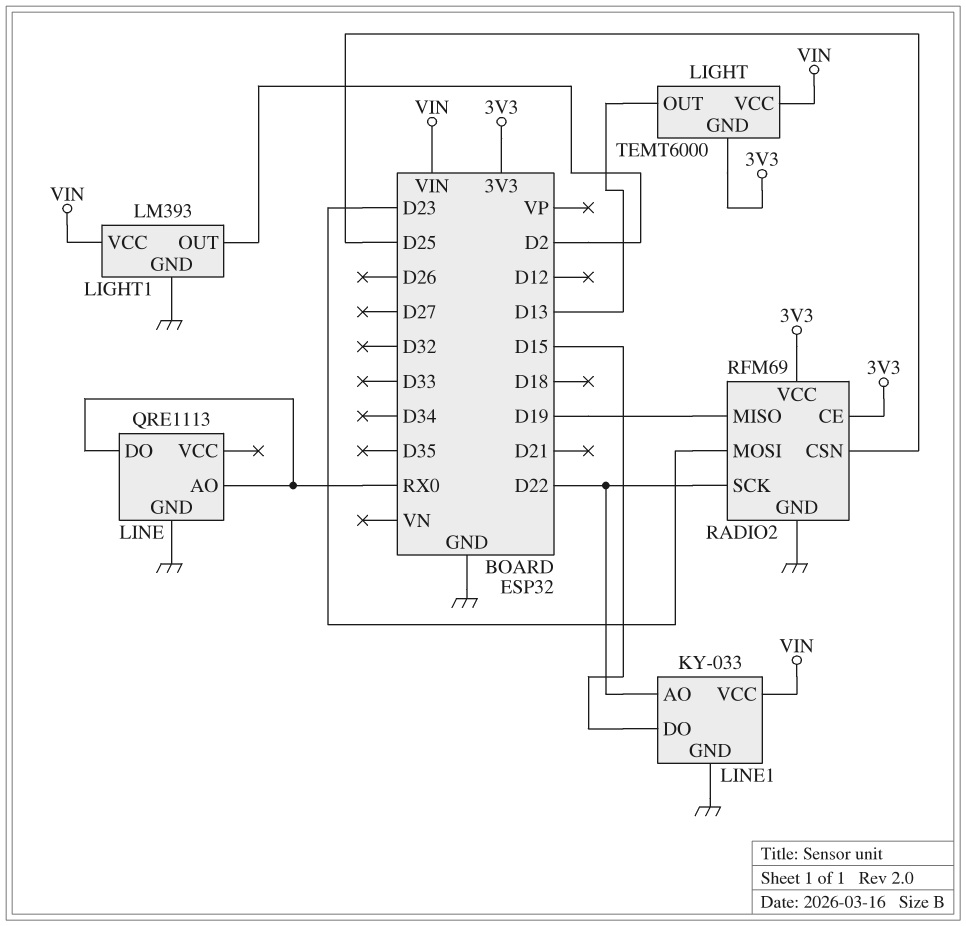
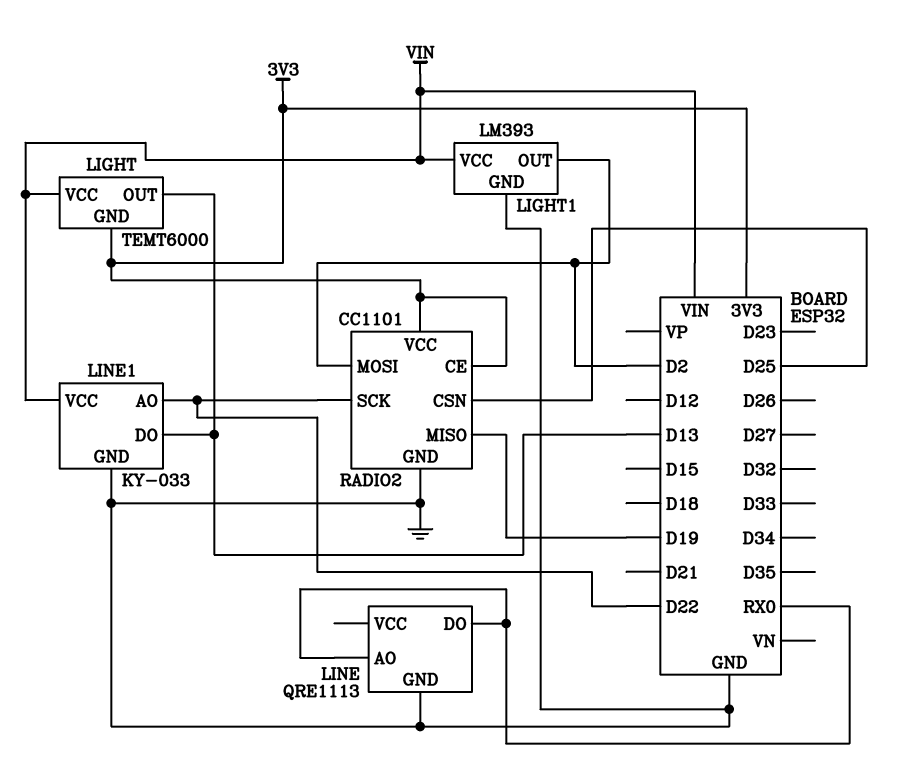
LINE1 pin DO: D15 -> D13
RADIO2: RFM69 -> CC1101
RADIO2 pin MOSI: D23 -> D2

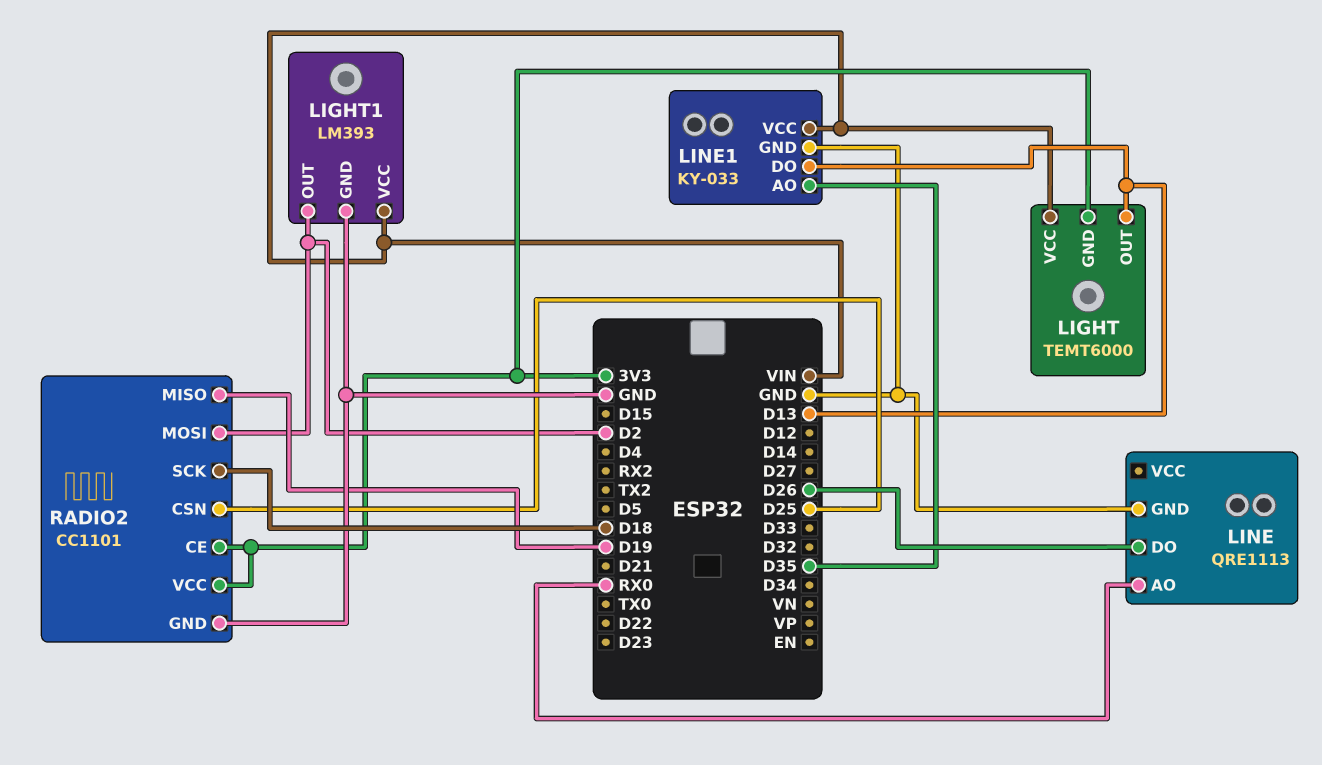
LINE pin DO: RX0 -> D26
LINE1 pin AO: D22 -> D35
RADIO2 pin SCK: D22 -> D18

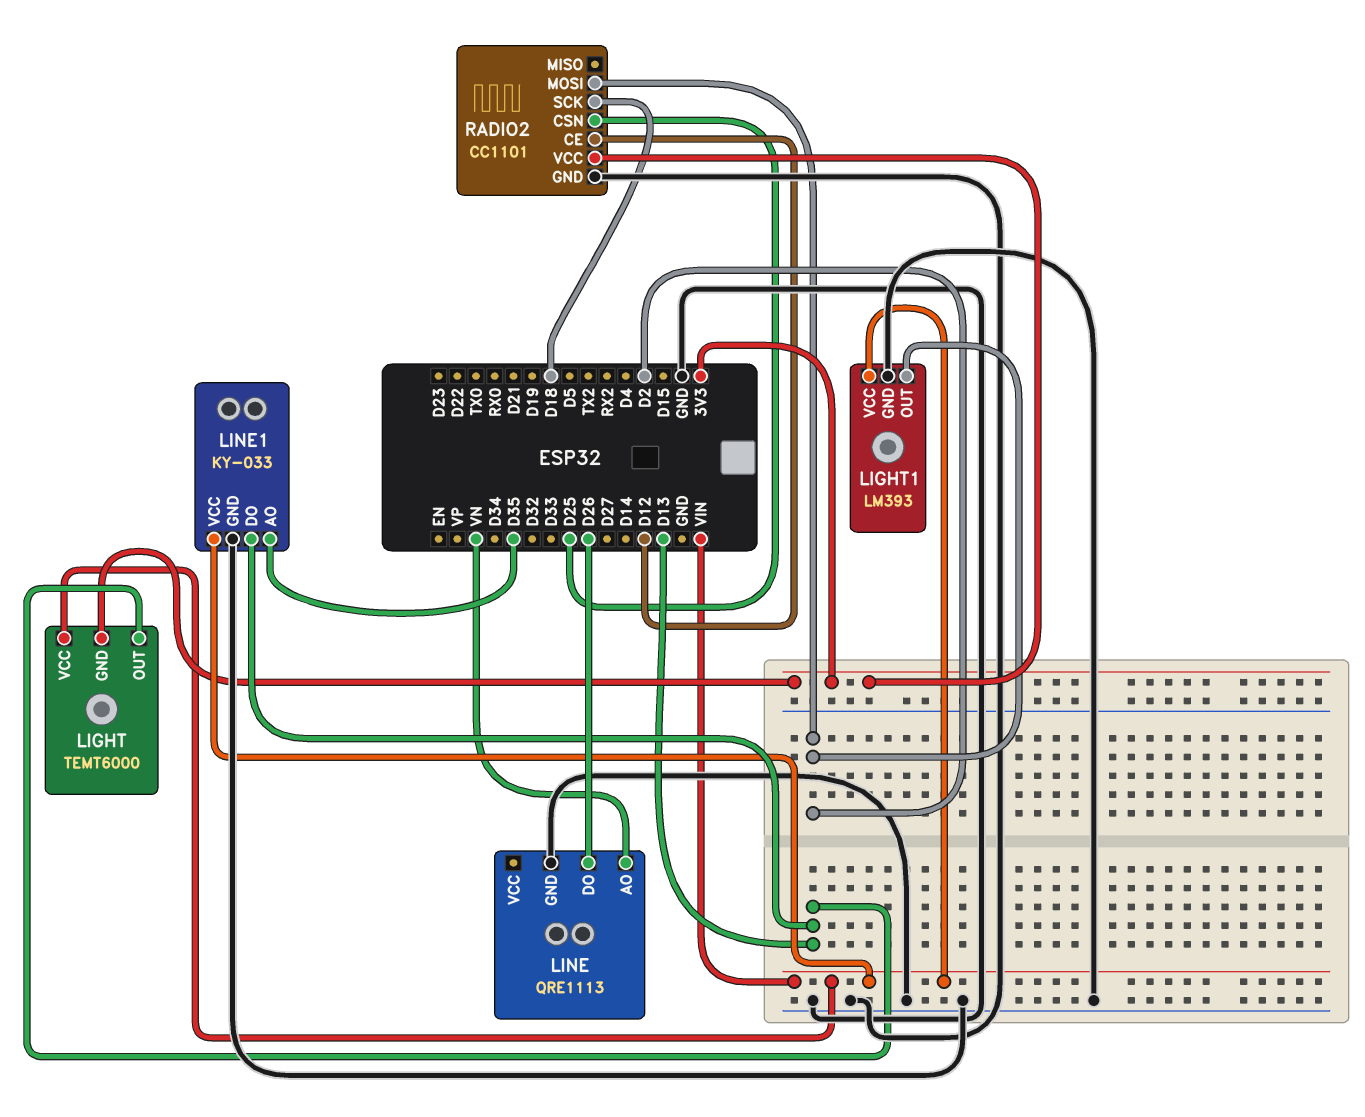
LINE pin AO: RX0 -> VN
RADIO2 pin CE: 3V3 -> D12
RADIO2 pin MISO: D19 -> none

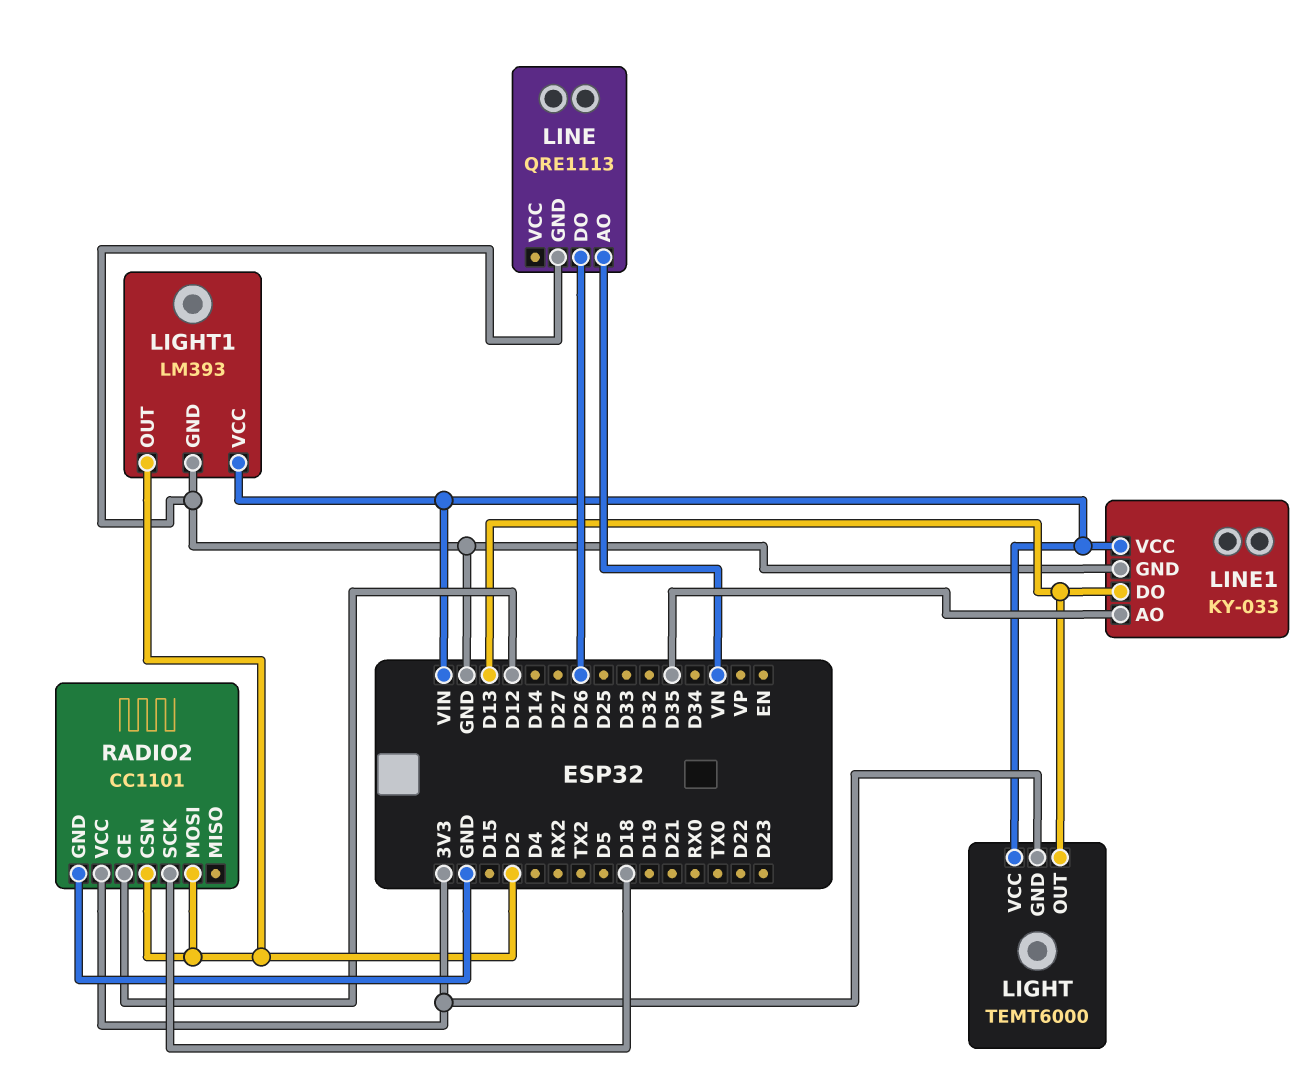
RADIO2 pin CSN: D25 -> D2

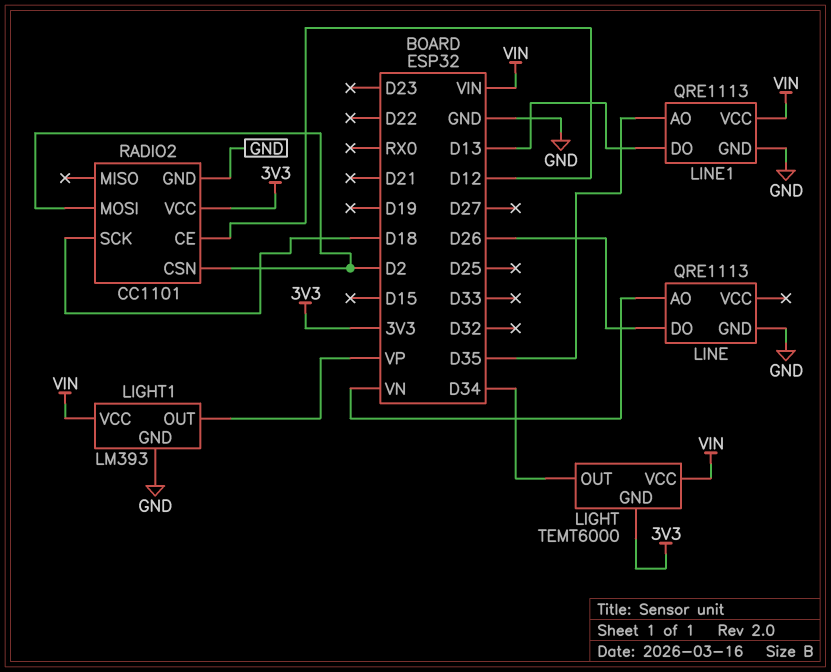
LIGHT pin OUT: D13 -> D34
LIGHT1 pin OUT: D2 -> VP
LINE1: KY-033 -> QRE1113

